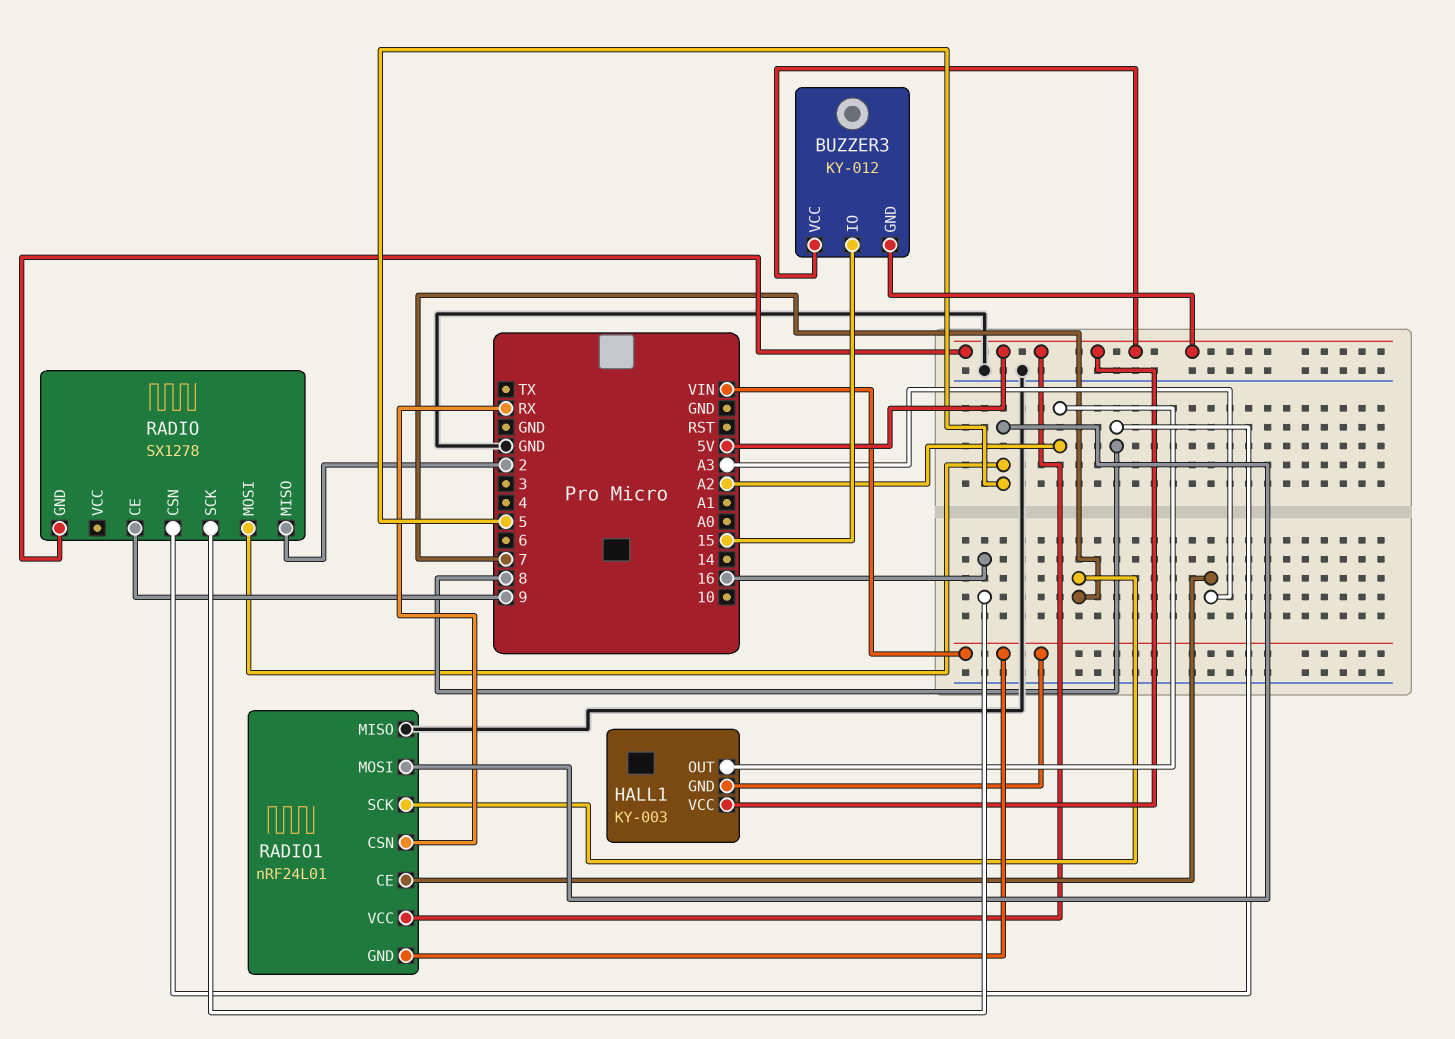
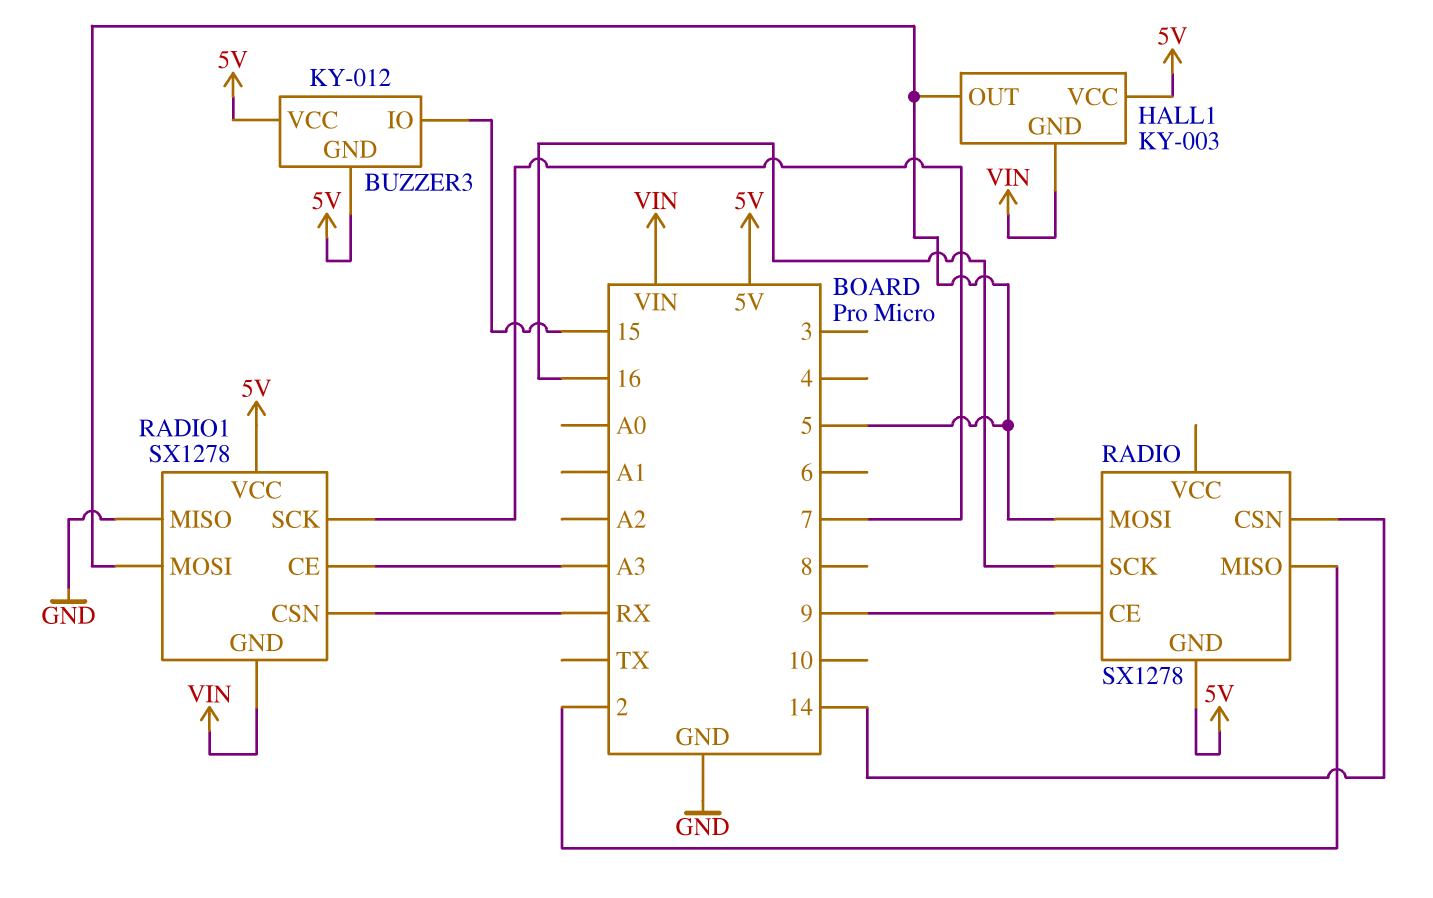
HALL1 pin OUT: A2 -> 5
RADIO pin CSN: 8 -> 14
RADIO1: nRF24L01 -> SX1278

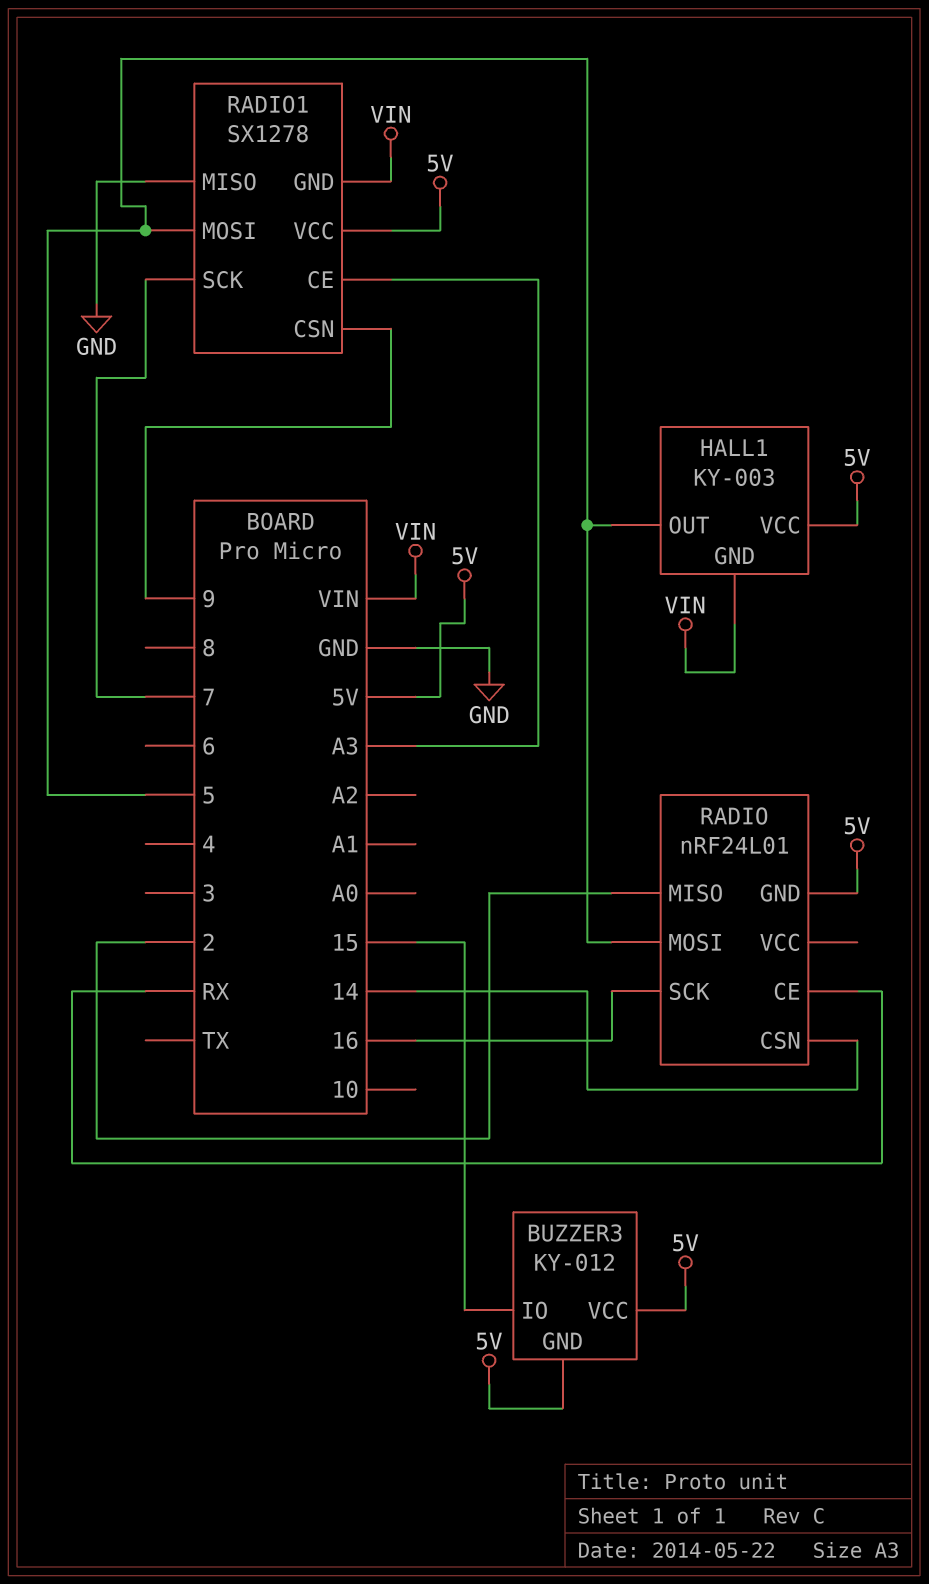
RADIO: SX1278 -> nRF24L01
RADIO pin CE: 9 -> RX
RADIO1 pin CSN: RX -> 9

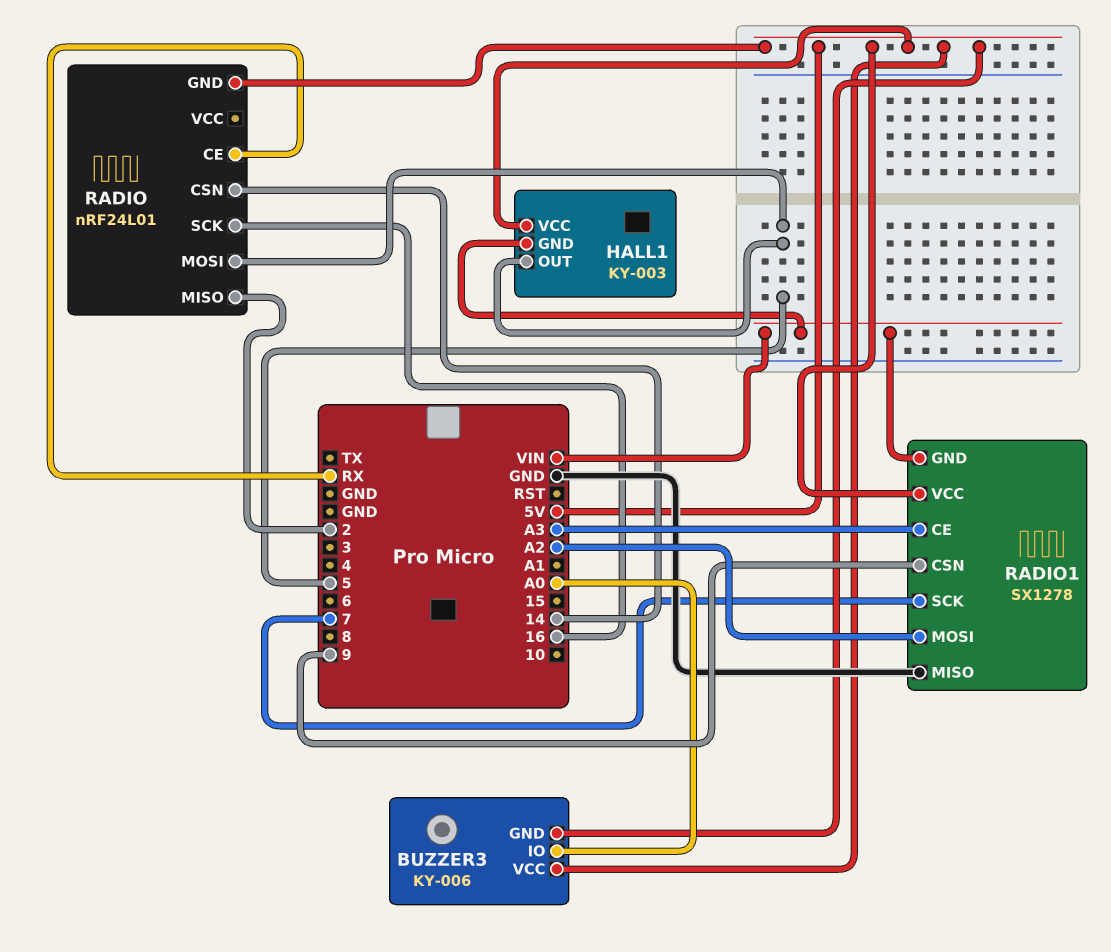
BUZZER3: KY-012 -> KY-006
BUZZER3 pin IO: 15 -> A0
RADIO1 pin MOSI: 5 -> A2

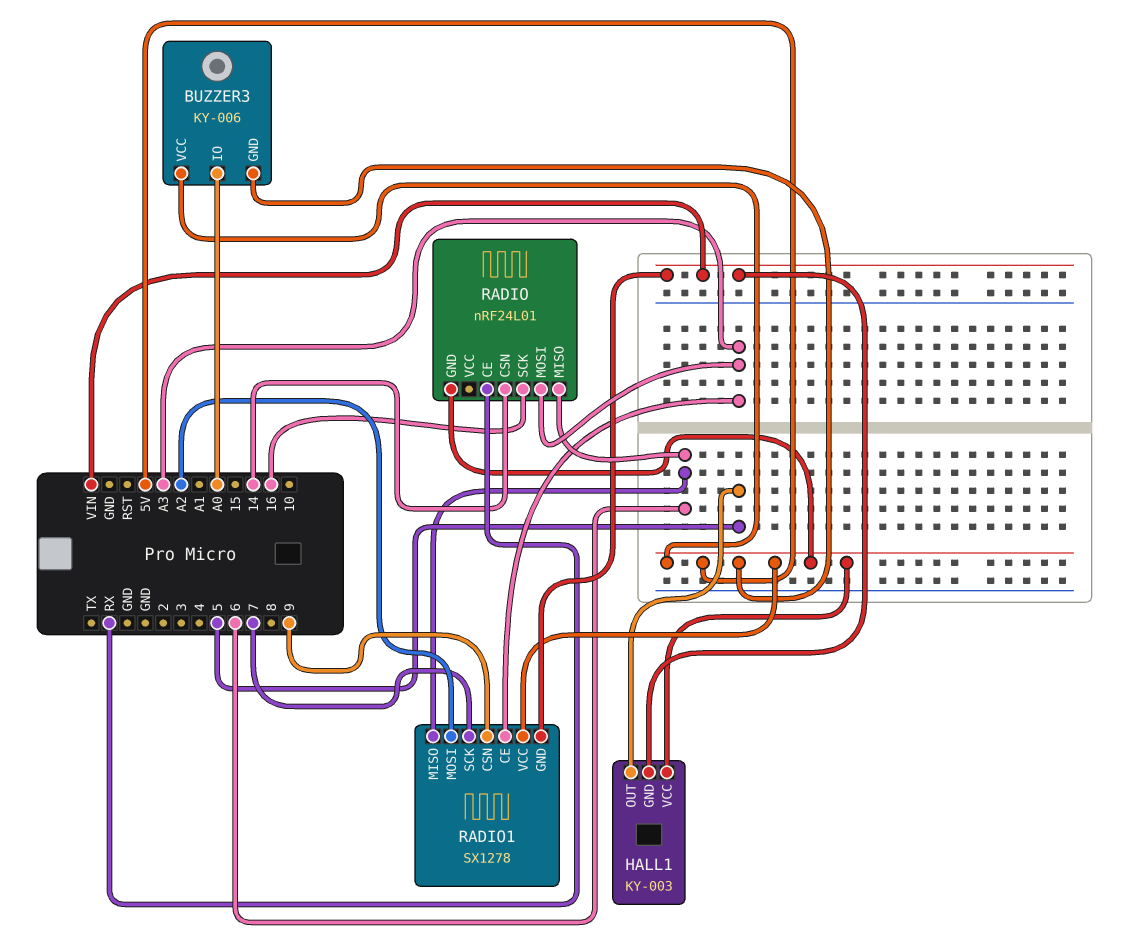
RADIO pin MISO: 2 -> 6
RADIO pin MOSI: 5 -> A3
RADIO1 pin MISO: GND -> 6

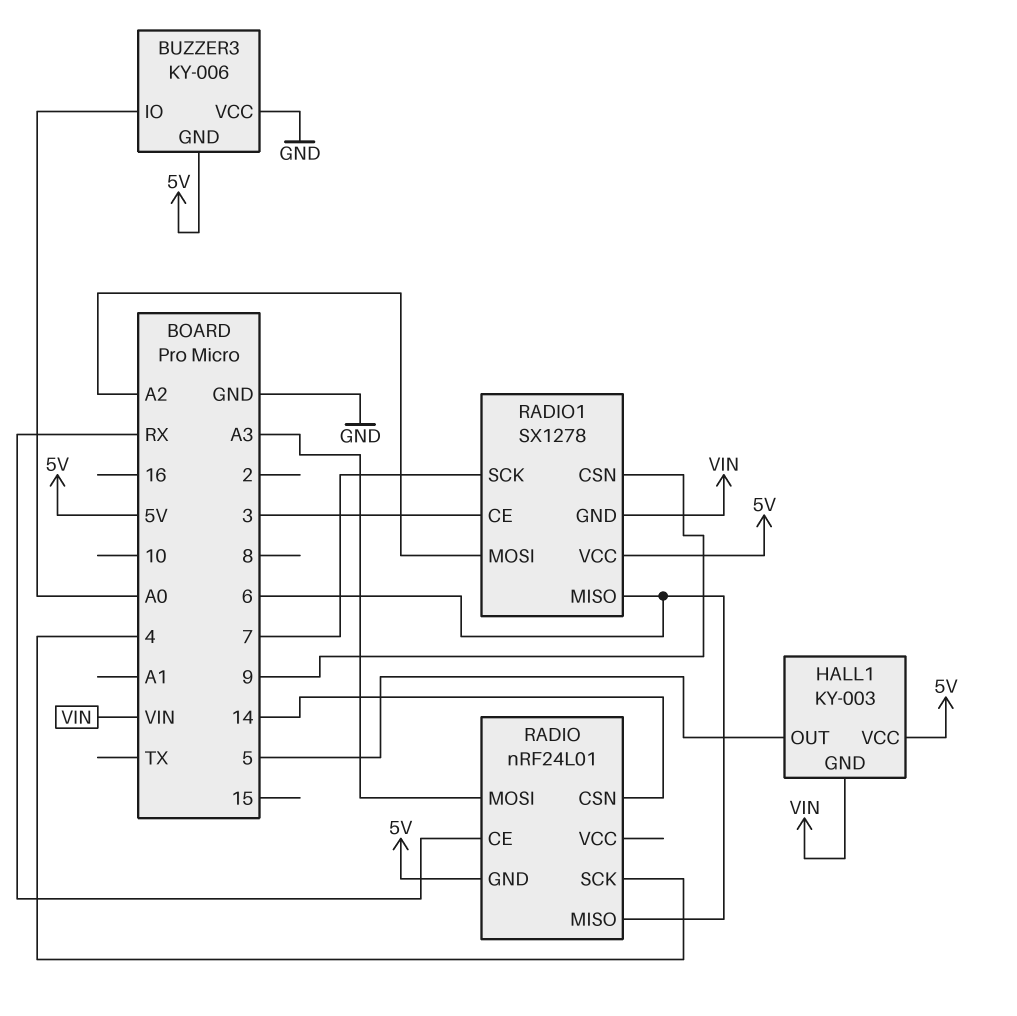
BUZZER3 pin VCC: 5V -> GND
RADIO pin SCK: 16 -> 4
RADIO1 pin CE: A3 -> 3

